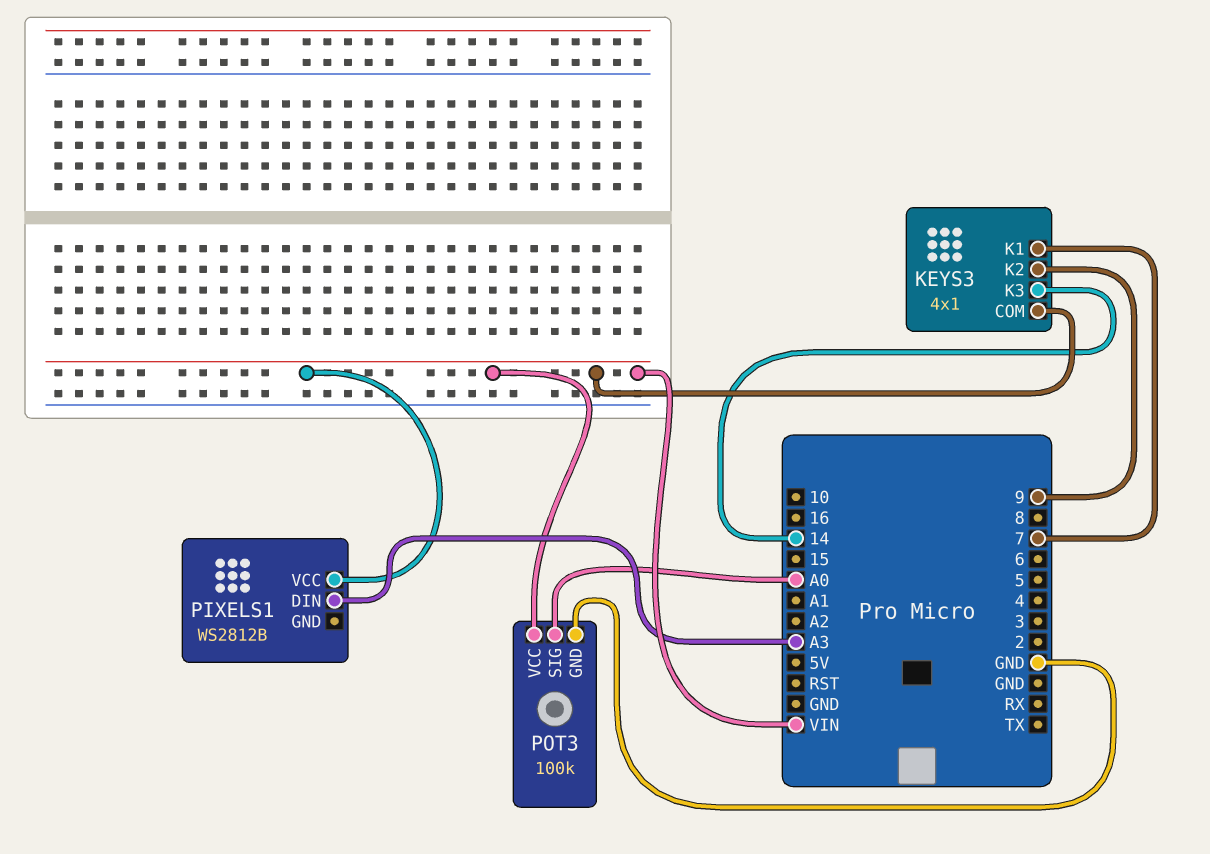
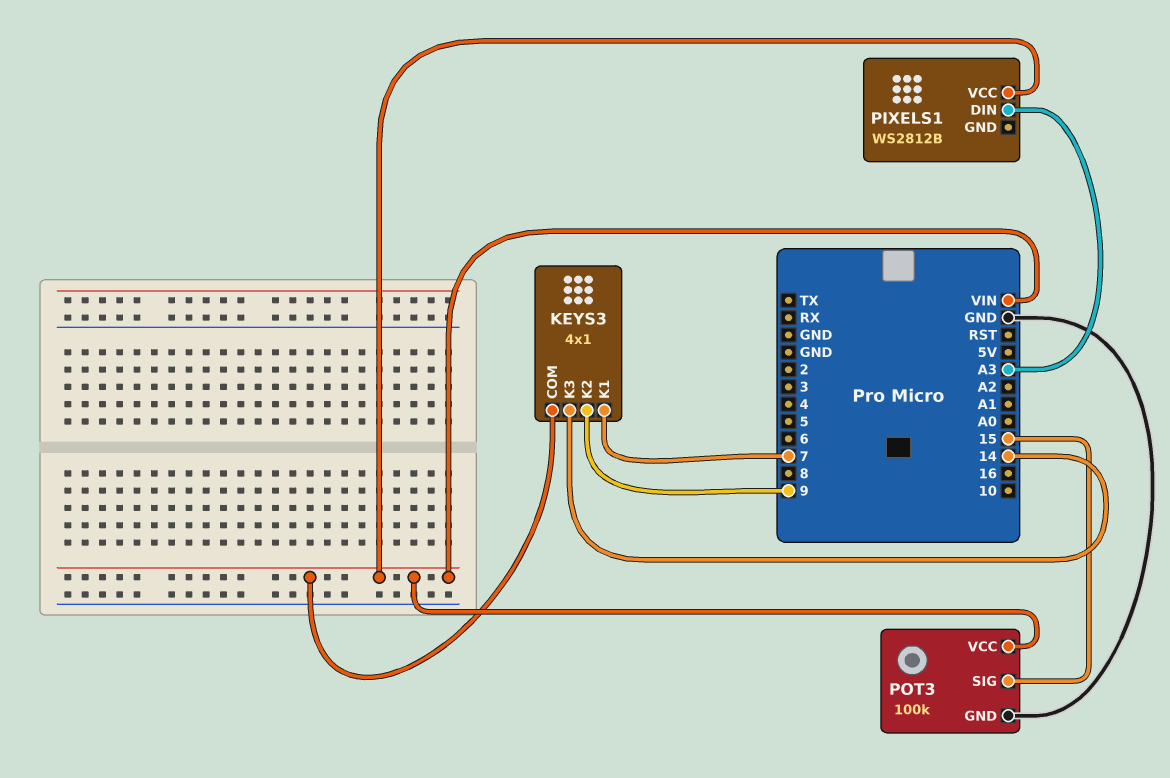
POT3 pin SIG: A0 -> 15

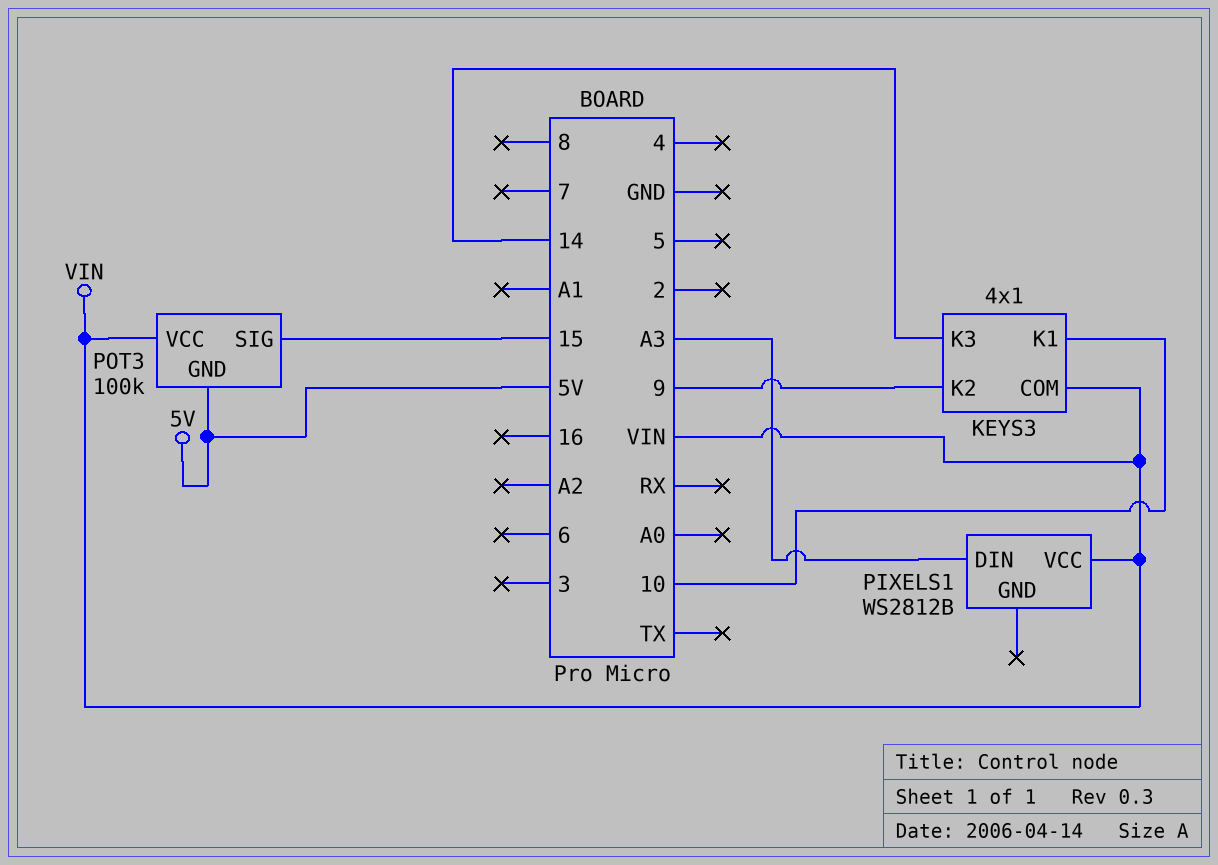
KEYS3 pin K1: 7 -> 10
POT3 pin GND: GND -> 5V

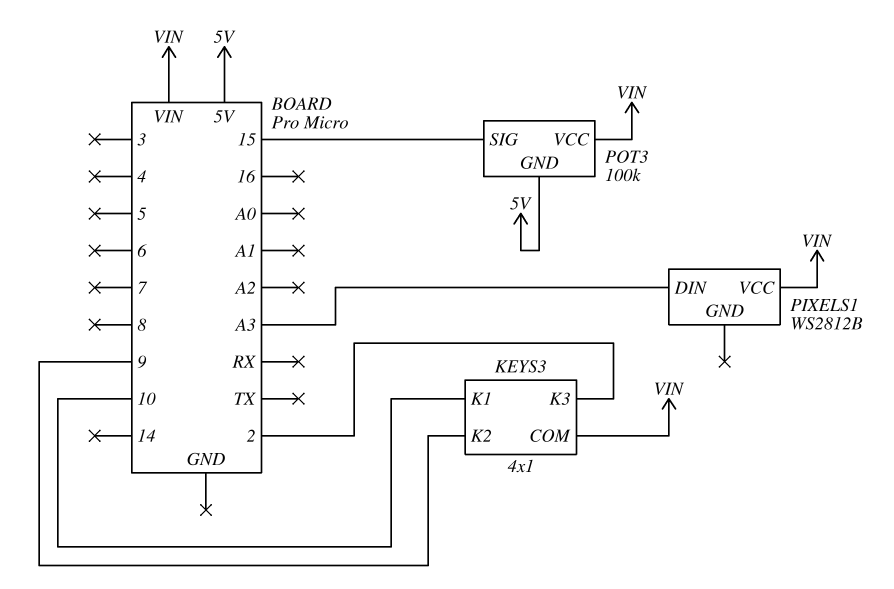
KEYS3 pin K3: 14 -> 2

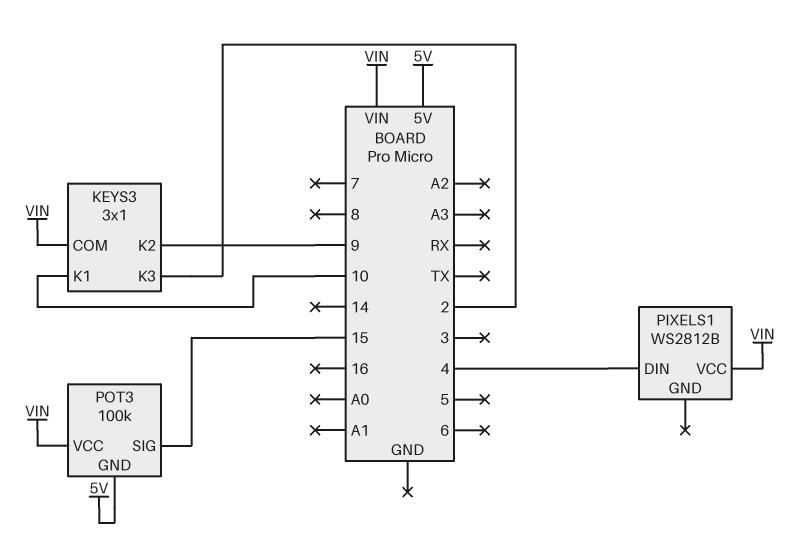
KEYS3: 4x1 -> 3x1
PIXELS1 pin DIN: A3 -> 4

